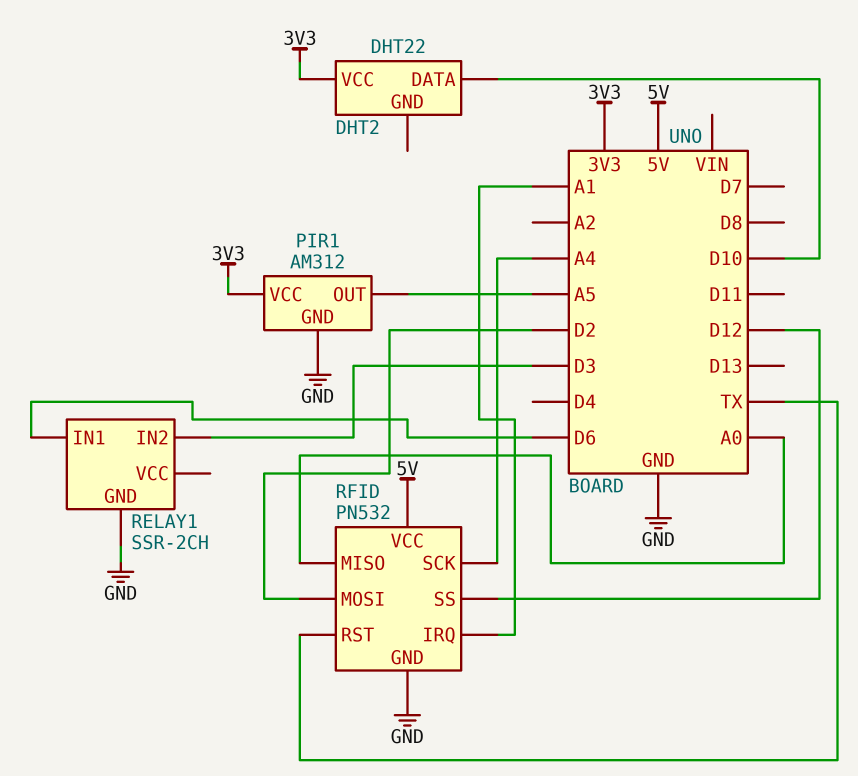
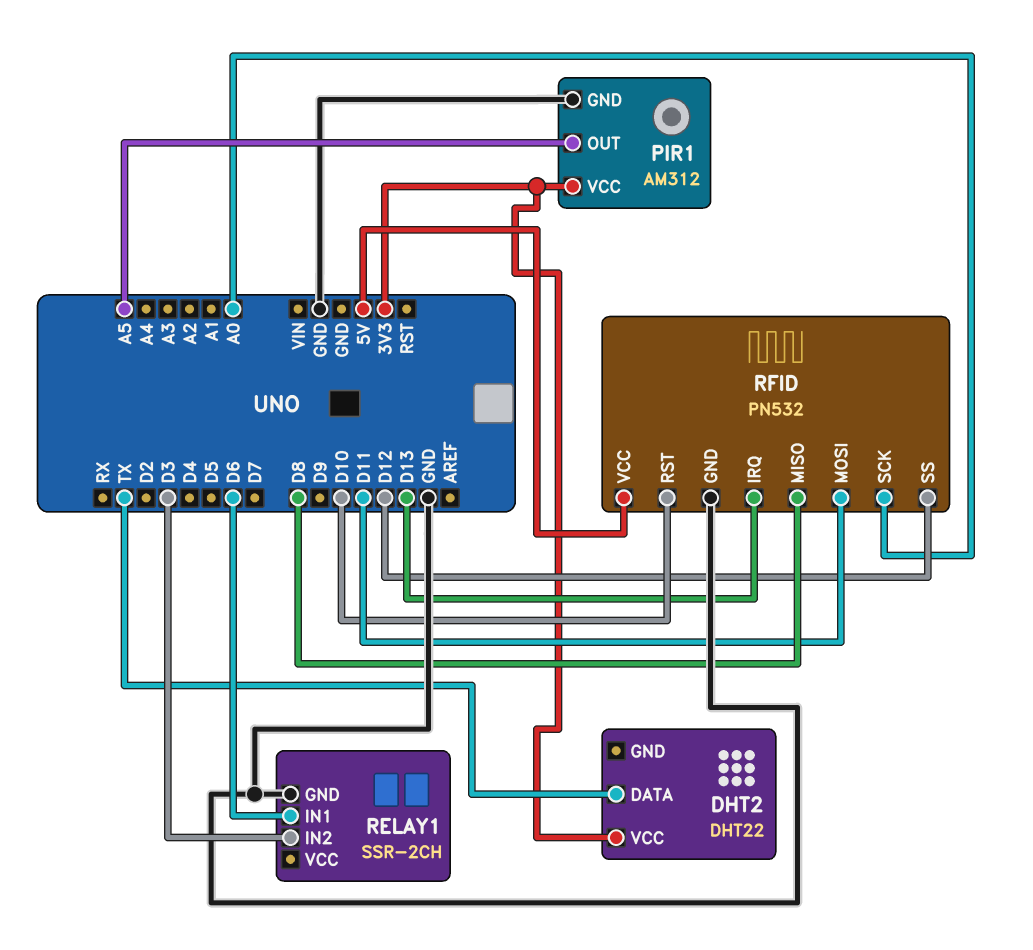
DHT2 pin DATA: D10 -> TX
RFID pin IRQ: A1 -> D13
RFID pin MISO: A0 -> D8
RFID pin MOSI: D2 -> D11
RFID pin RST: TX -> D10
RFID pin SCK: A4 -> A0

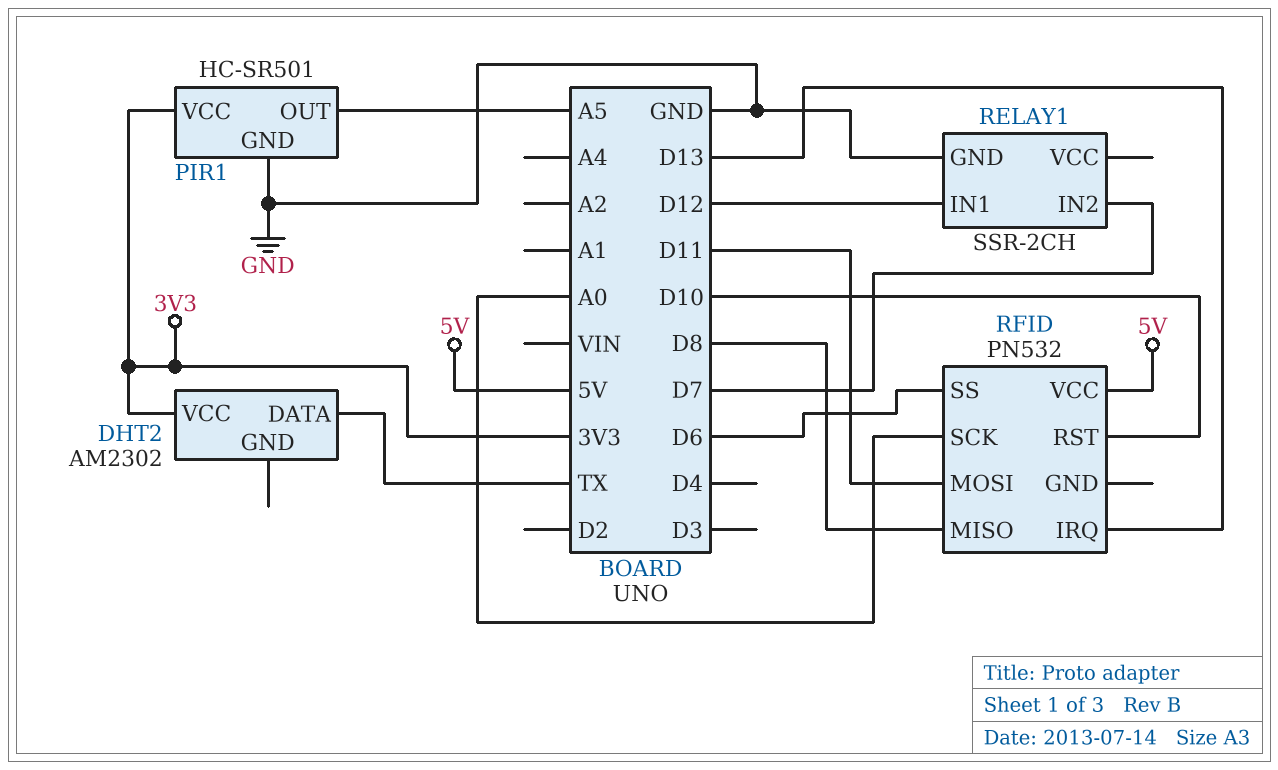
DHT2: DHT22 -> AM2302
PIR1: AM312 -> HC-SR501
RELAY1 pin IN1: D6 -> D12
RELAY1 pin IN2: D3 -> D7
RFID pin GND: GND -> none
RFID pin SS: D12 -> D6

